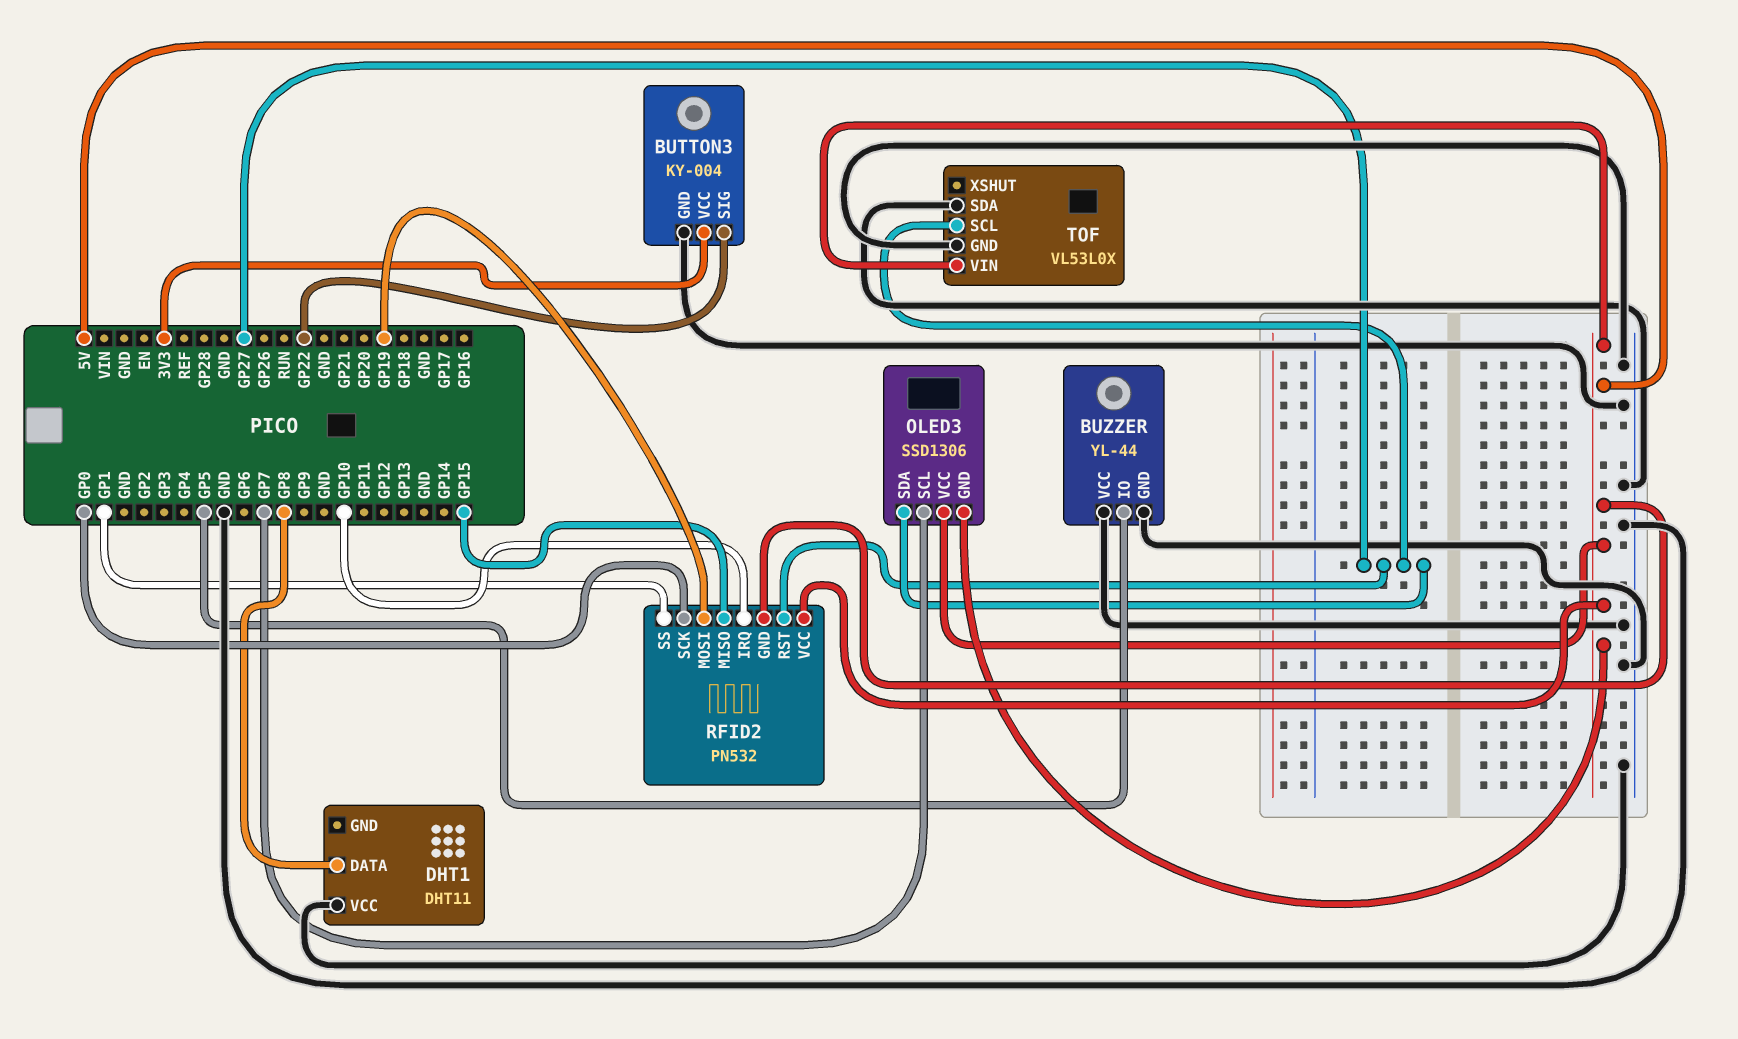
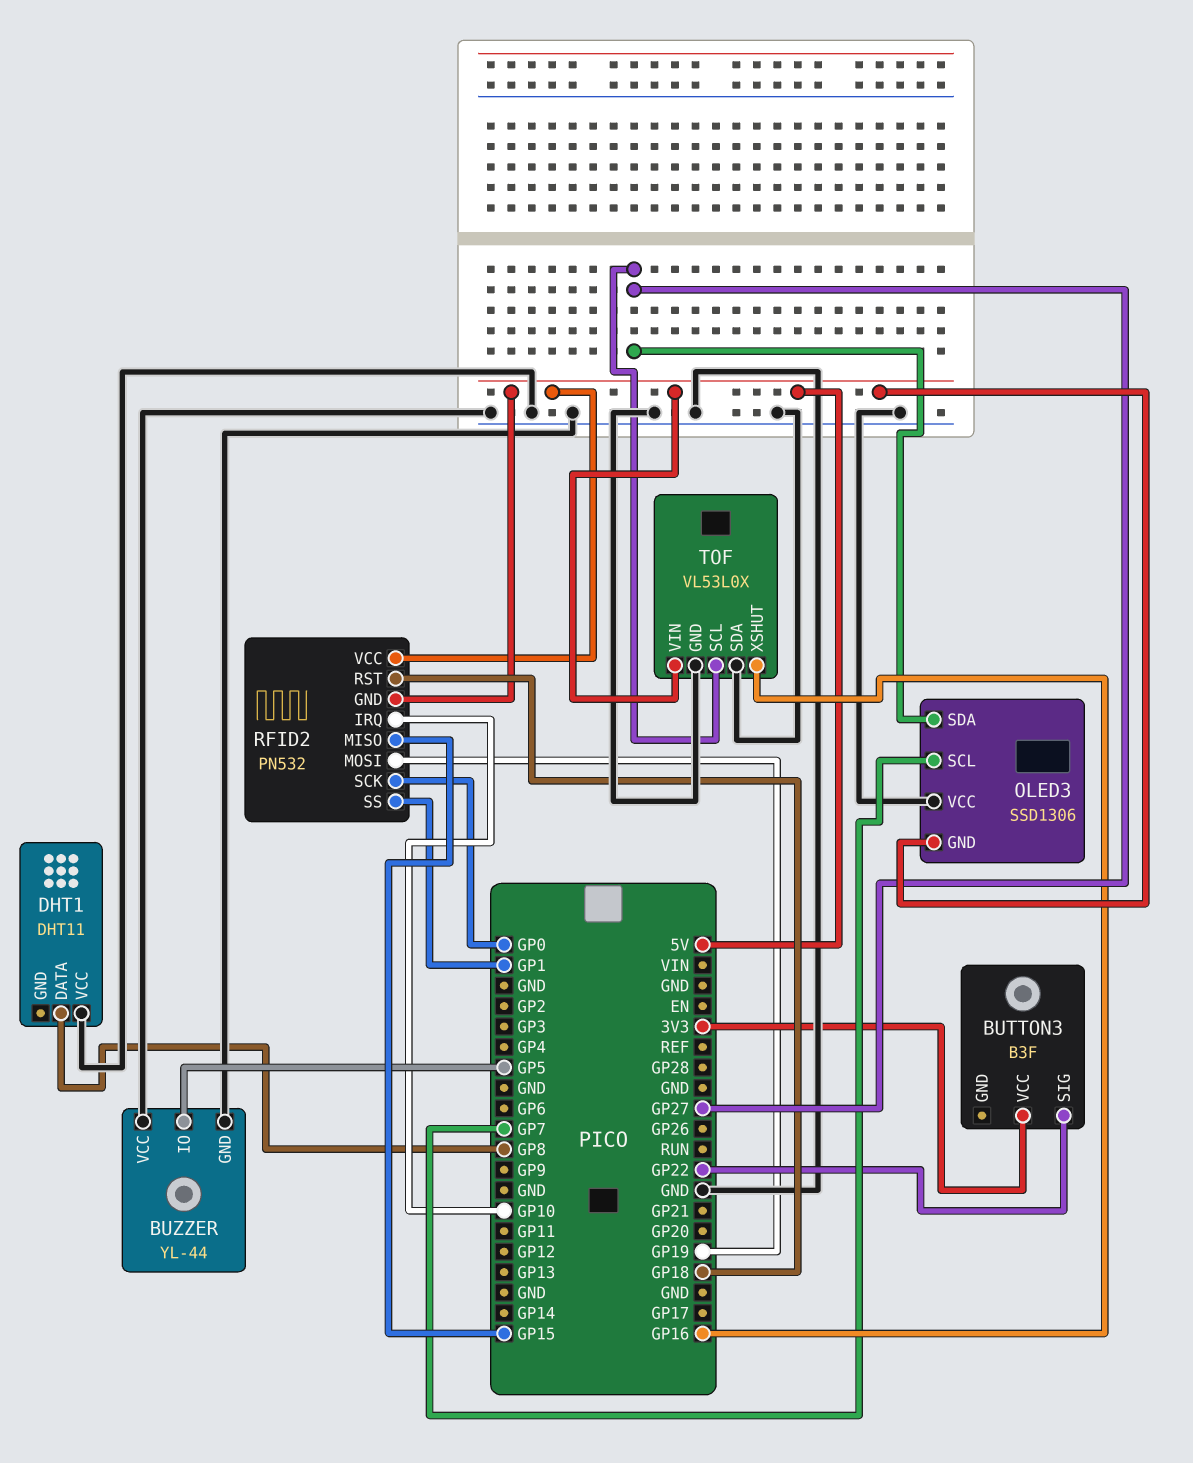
BUTTON3: KY-004 -> B3F
BUTTON3 pin GND: GND -> none
OLED3 pin VCC: 5V -> GND
RFID2 pin RST: GP27 -> GP18
TOF pin XSHUT: none -> GP16

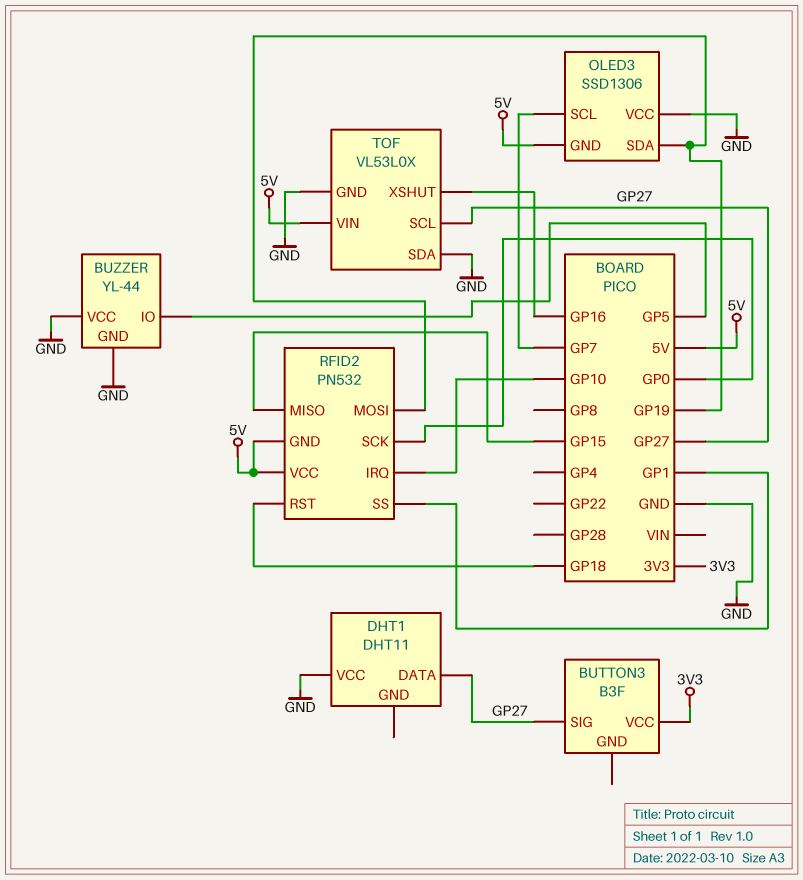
BUTTON3 pin SIG: GP22 -> GP27
DHT1 pin DATA: GP8 -> GP27
OLED3 pin SDA: GP27 -> GP19

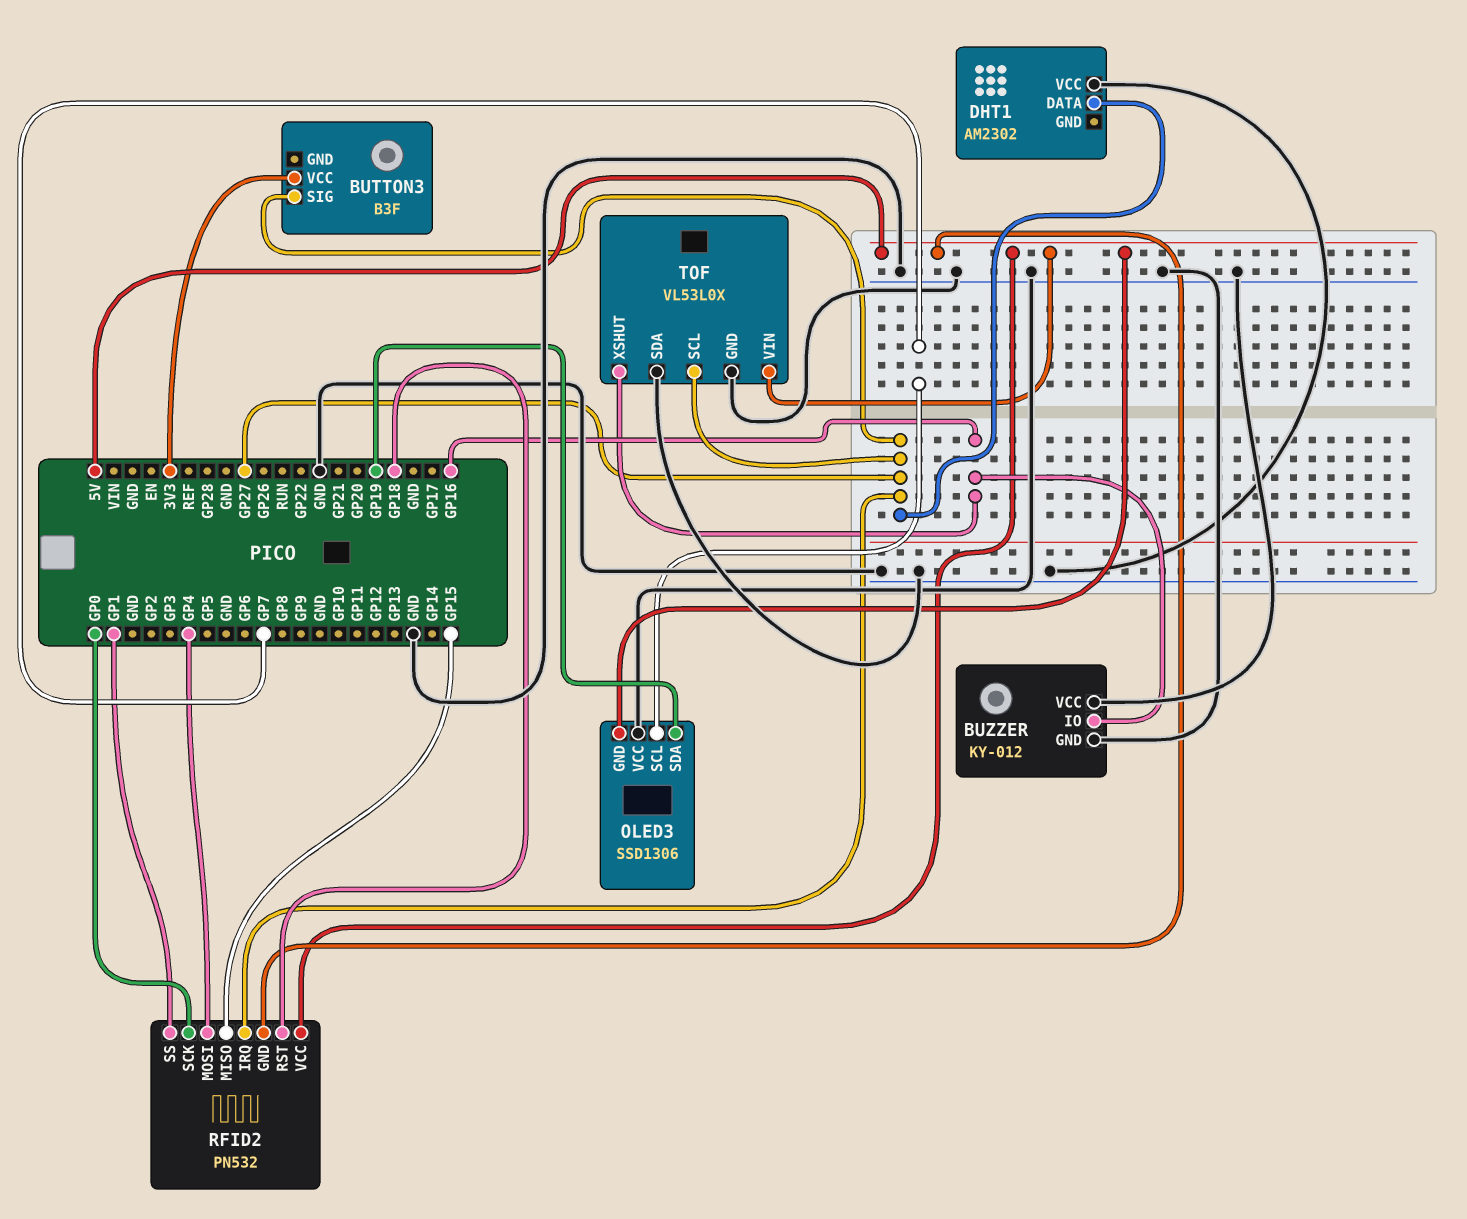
BUZZER: YL-44 -> KY-012
BUZZER pin IO: GP5 -> GP16
DHT1: DHT11 -> AM2302
RFID2 pin IRQ: GP10 -> GP27
RFID2 pin MOSI: GP19 -> GP4

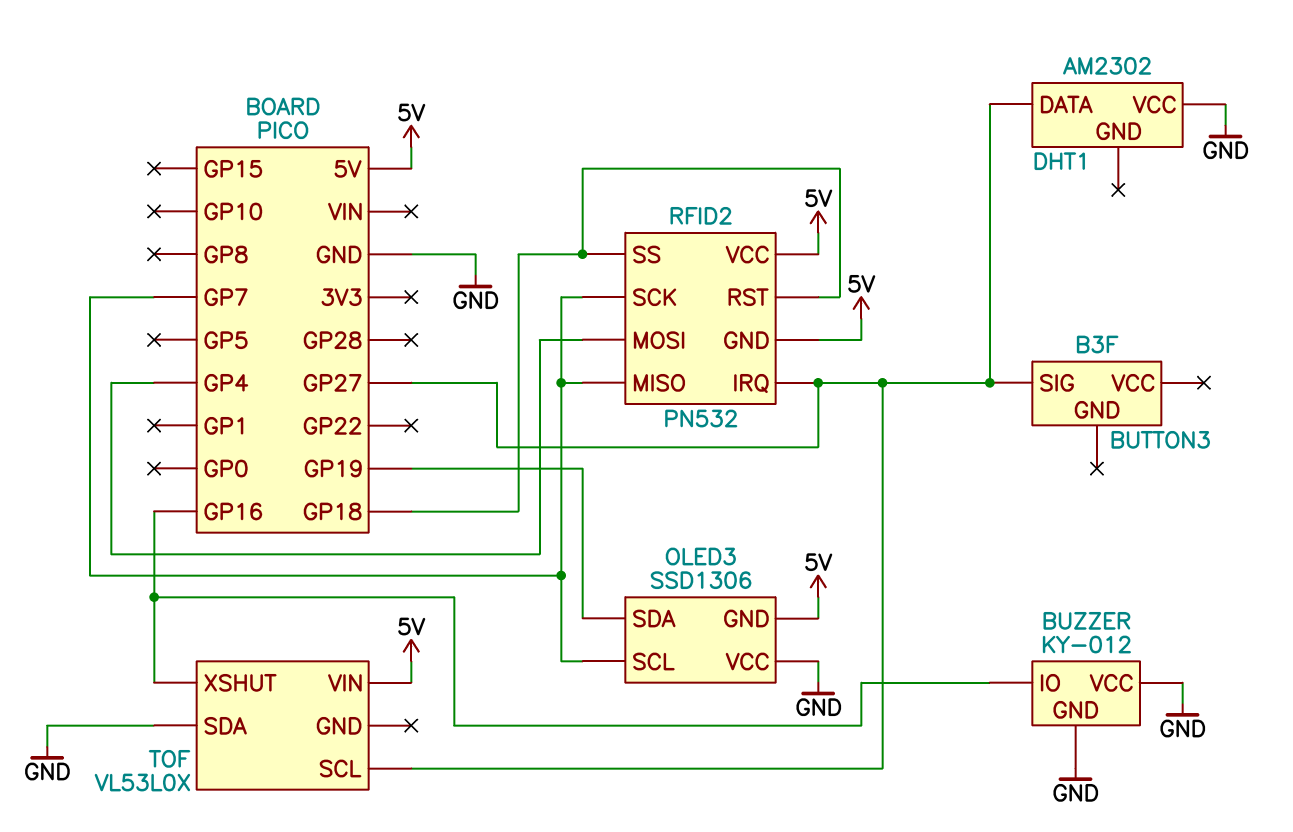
BUTTON3 pin VCC: 3V3 -> none
RFID2 pin MISO: GP15 -> GP7
RFID2 pin SCK: GP0 -> GP7
RFID2 pin SS: GP1 -> GP18
TOF pin GND: GND -> none

